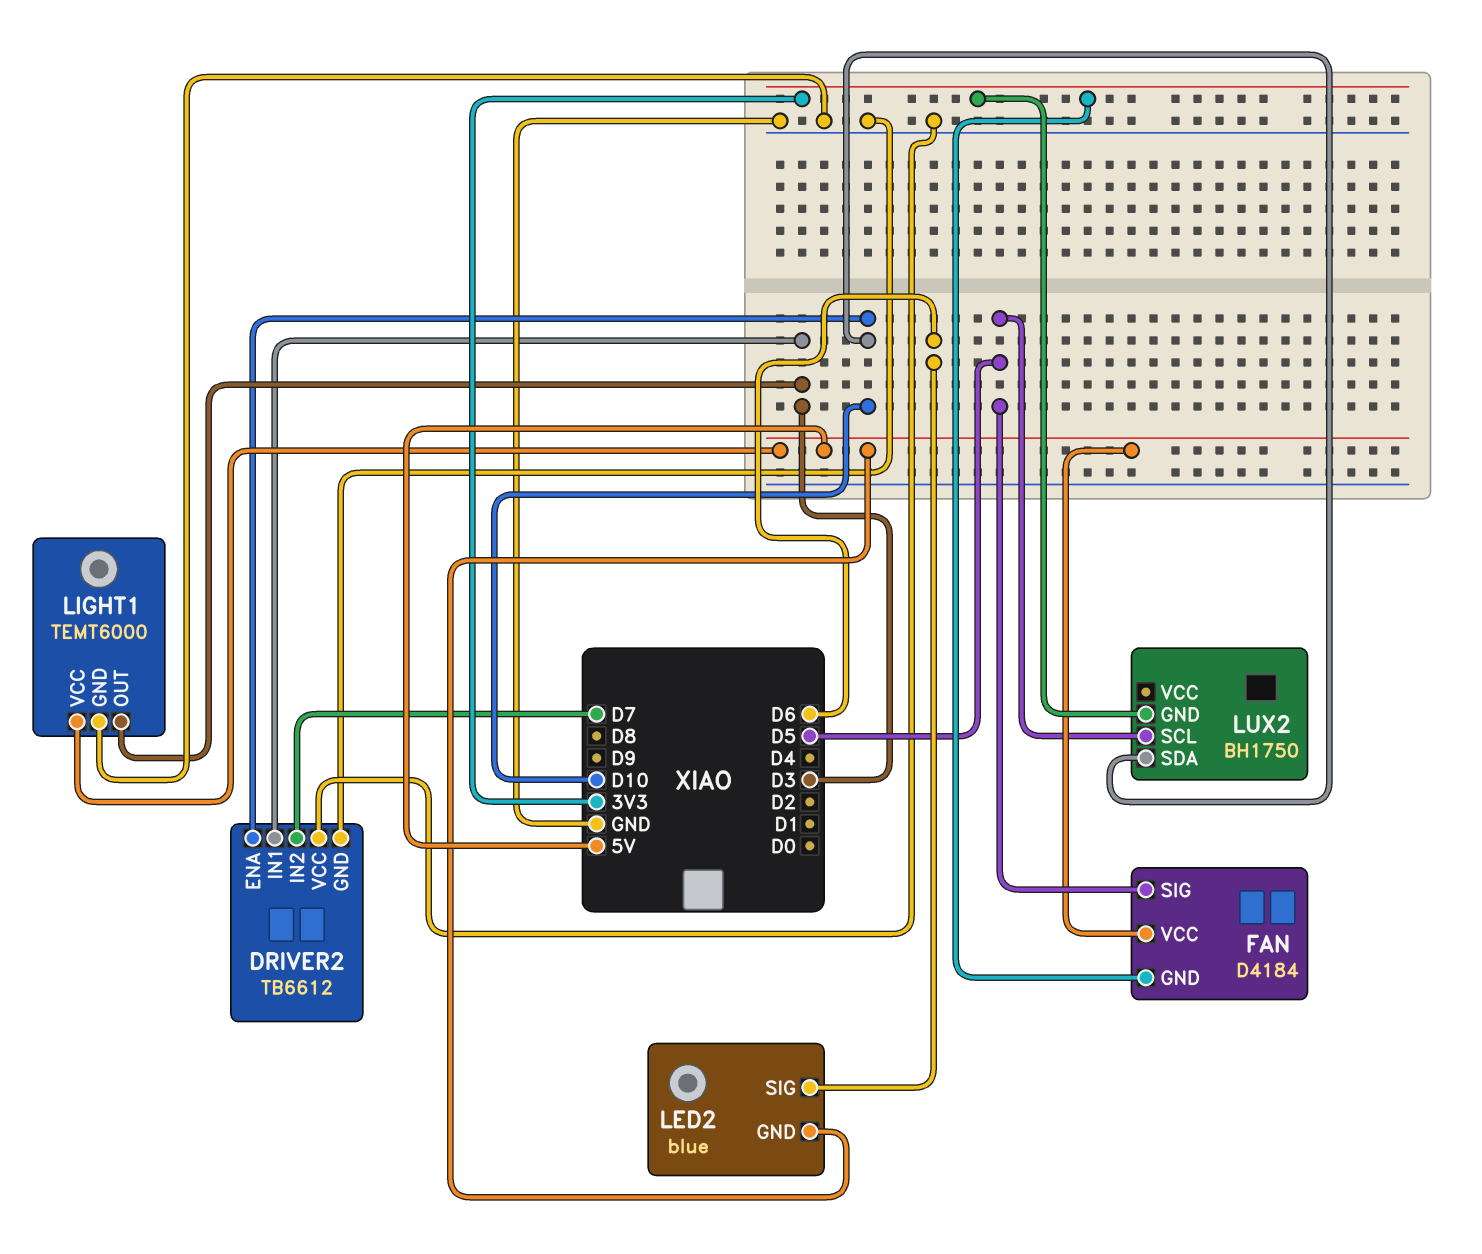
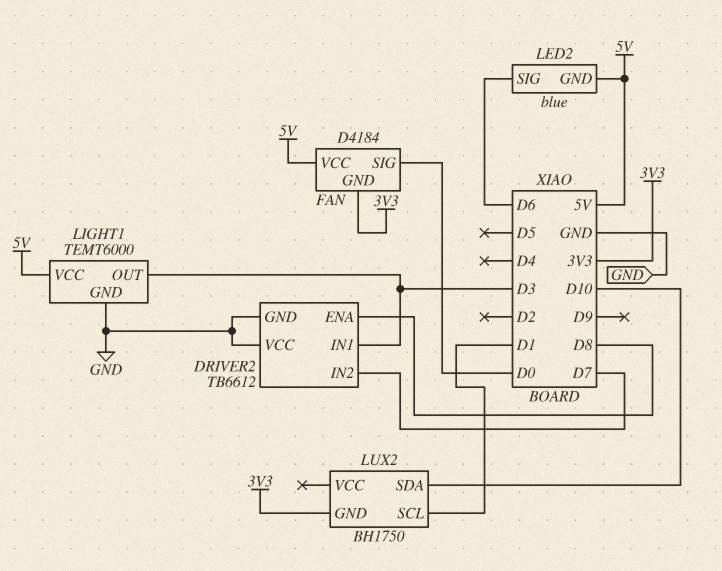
DRIVER2 pin ENA: D10 -> D8
FAN pin SIG: D5 -> D0
LUX2 pin SCL: D5 -> D1

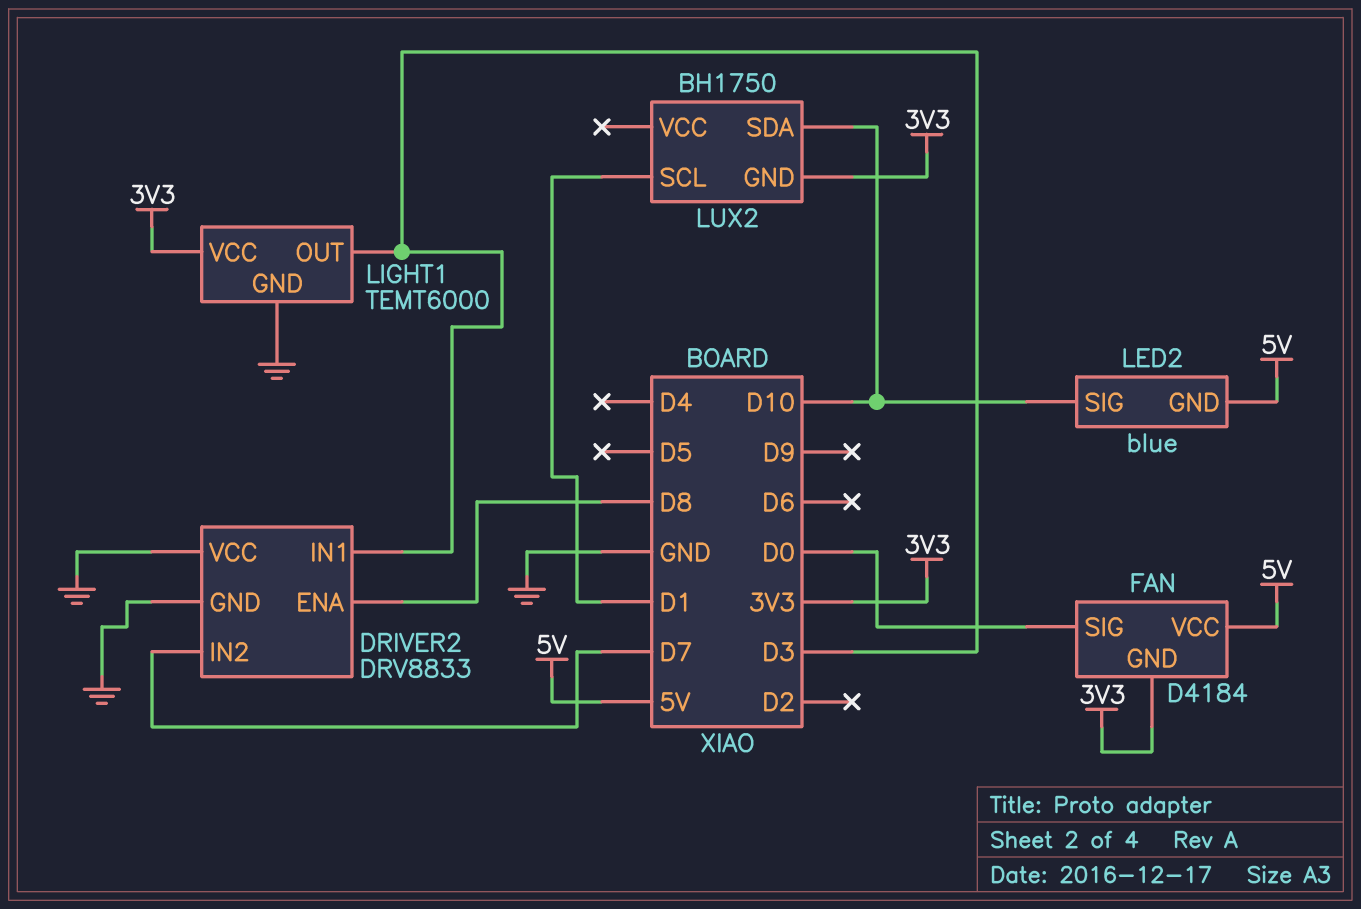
DRIVER2: TB6612 -> DRV8833
LED2 pin SIG: D6 -> D10
LIGHT1 pin VCC: 5V -> 3V3

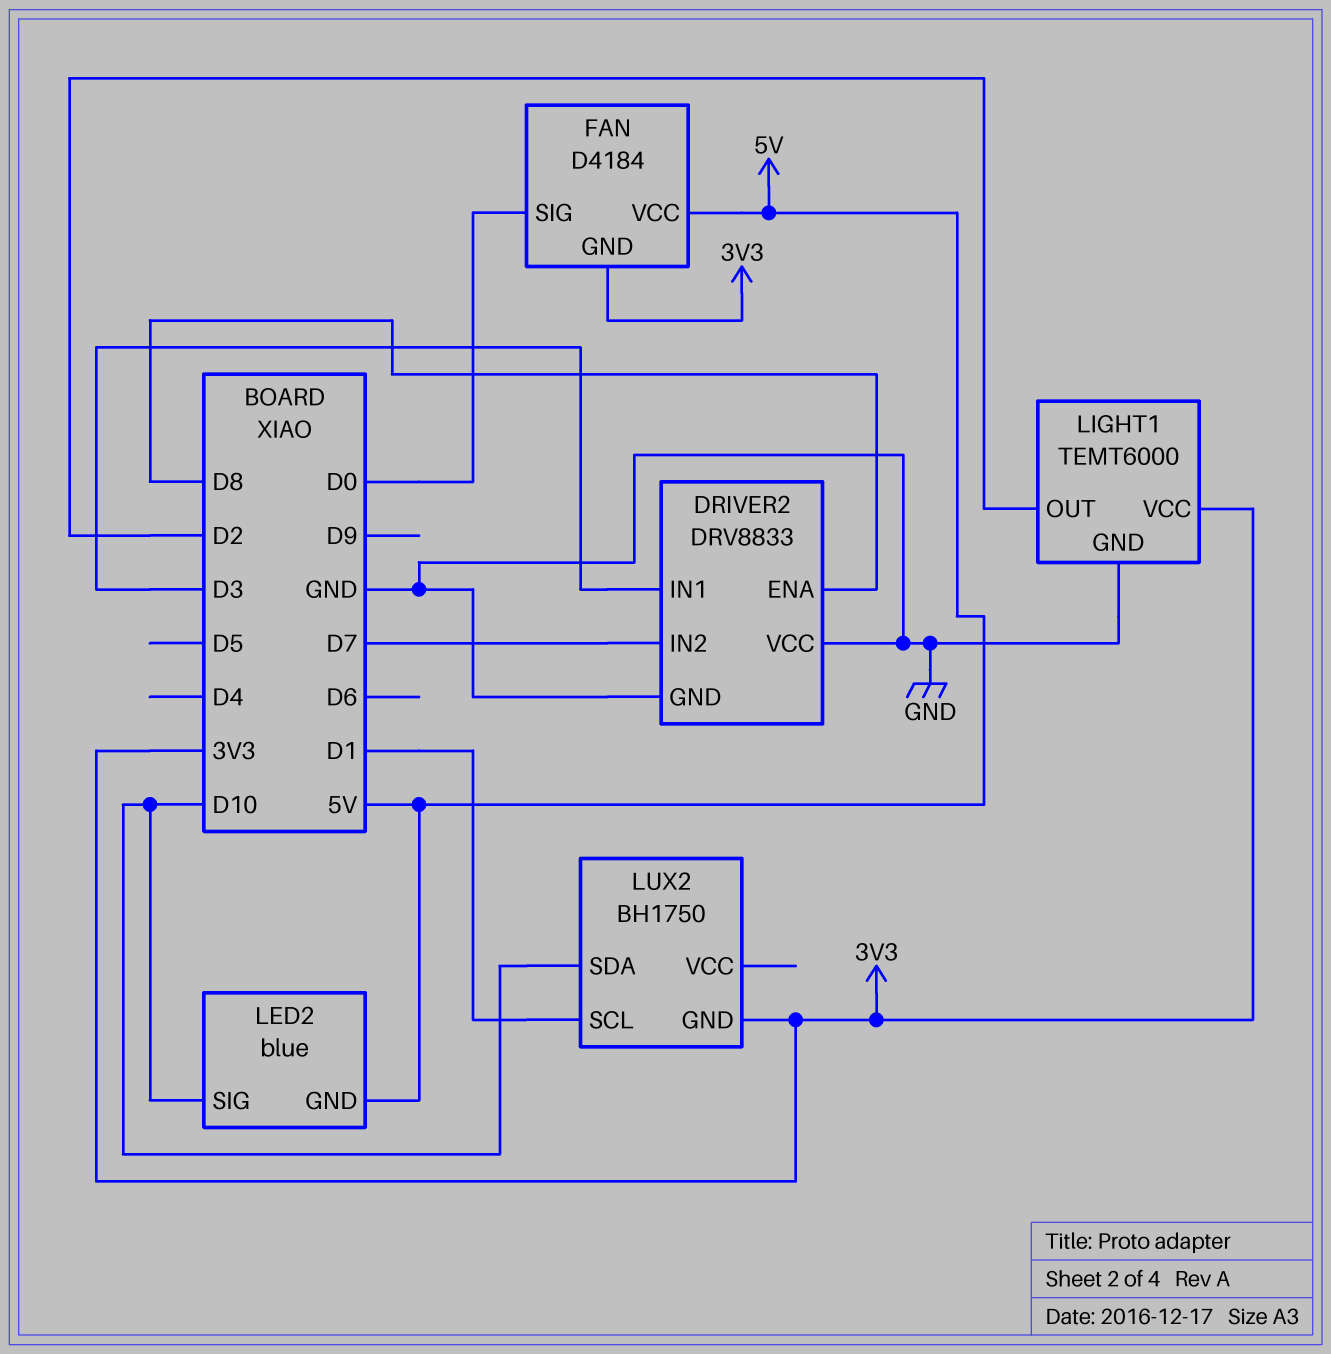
LIGHT1 pin OUT: D3 -> D2

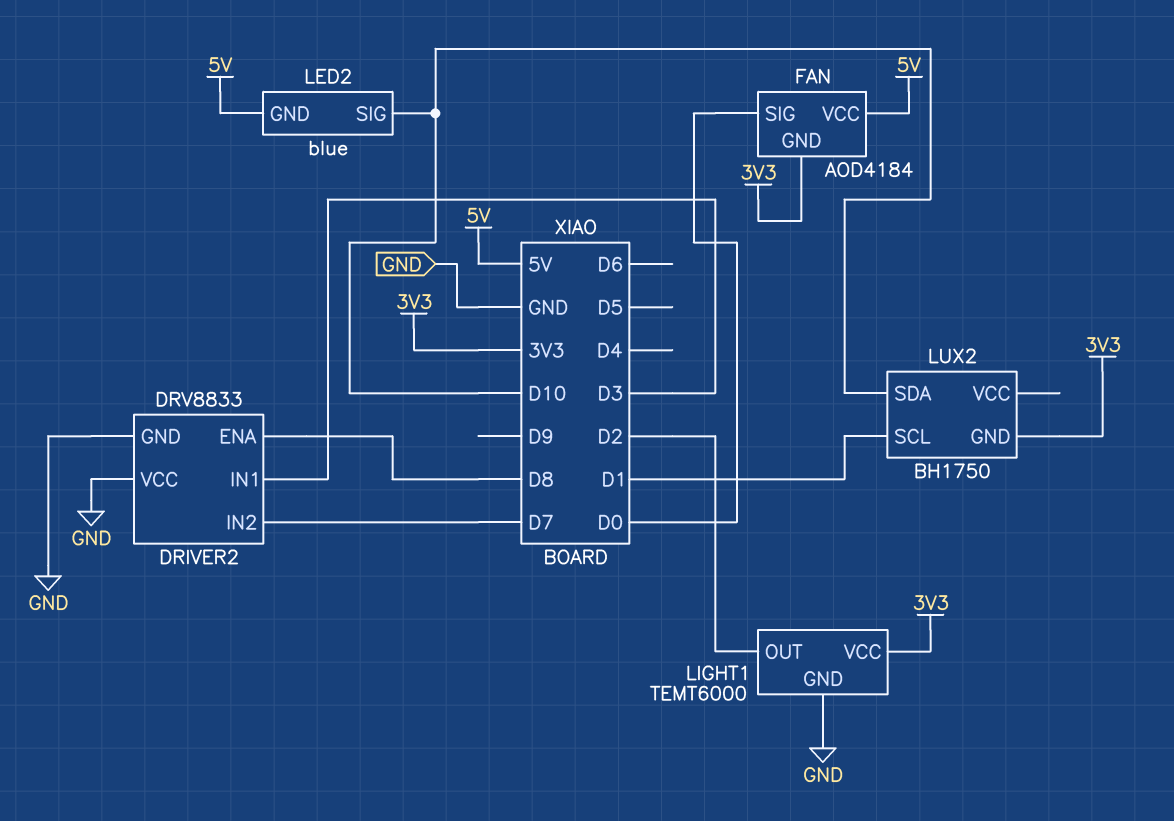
FAN: D4184 -> AOD4184

